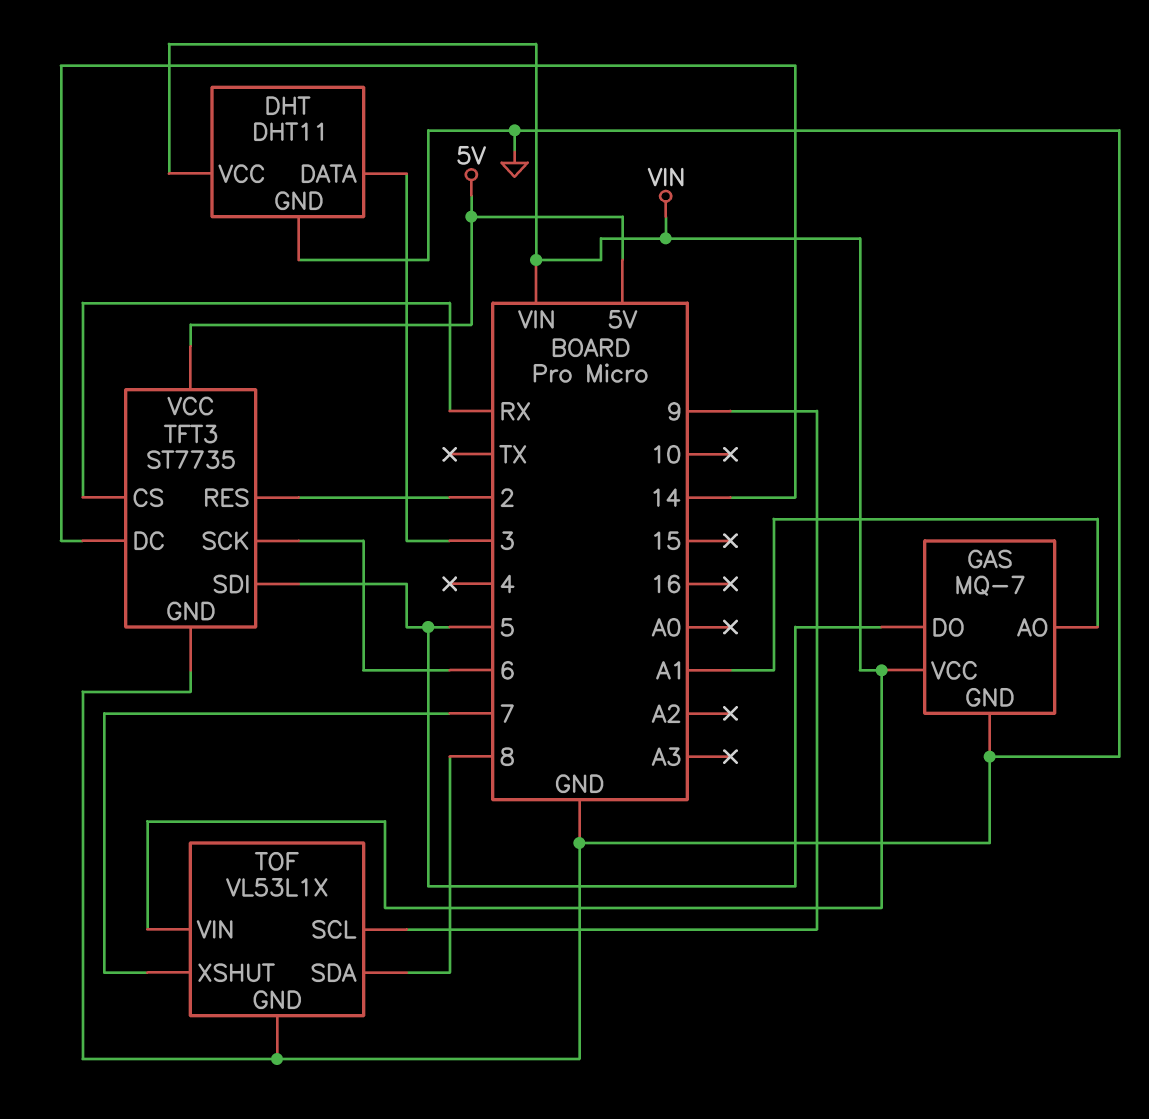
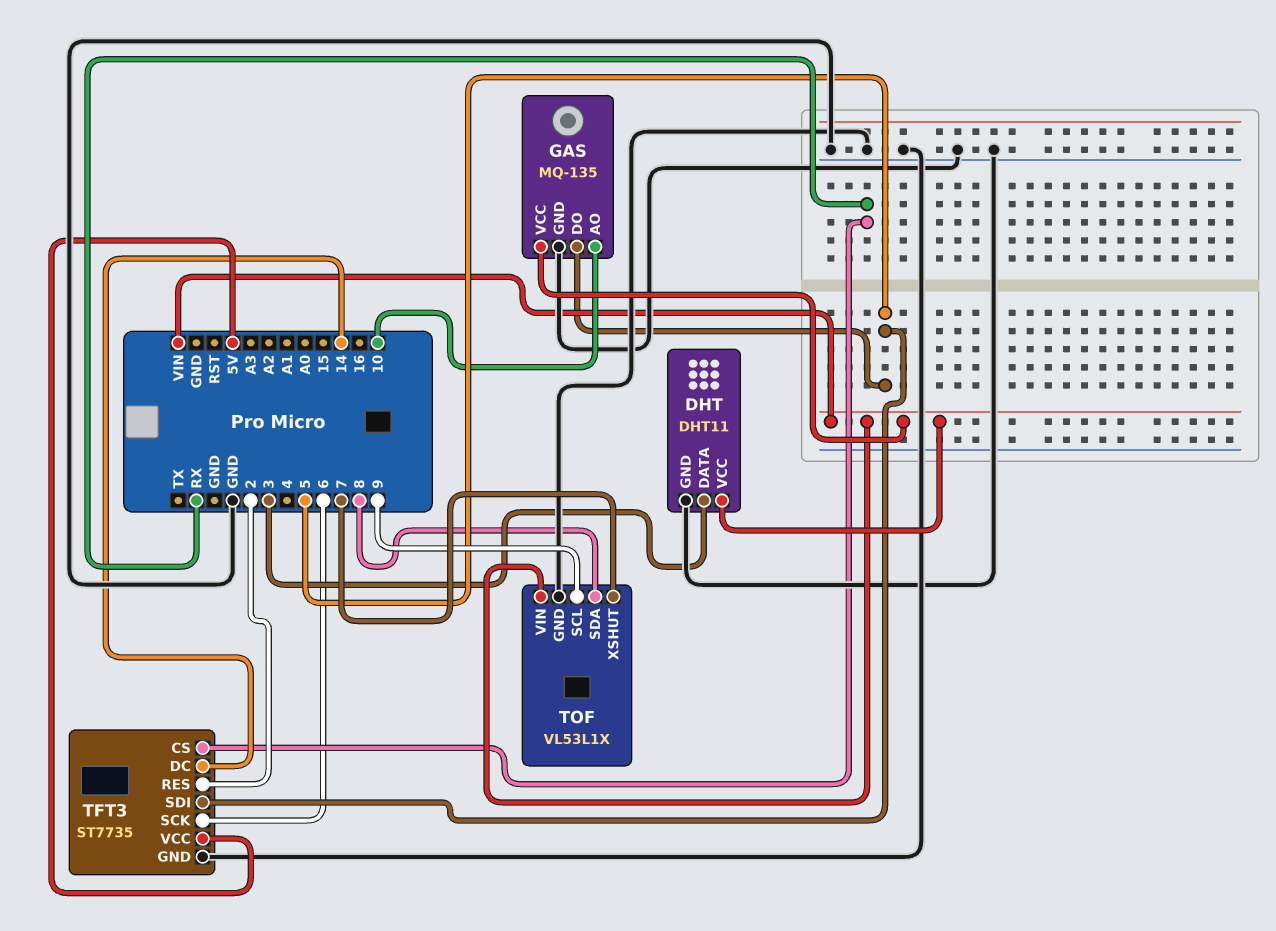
GAS: MQ-7 -> MQ-135
GAS pin AO: A1 -> 10

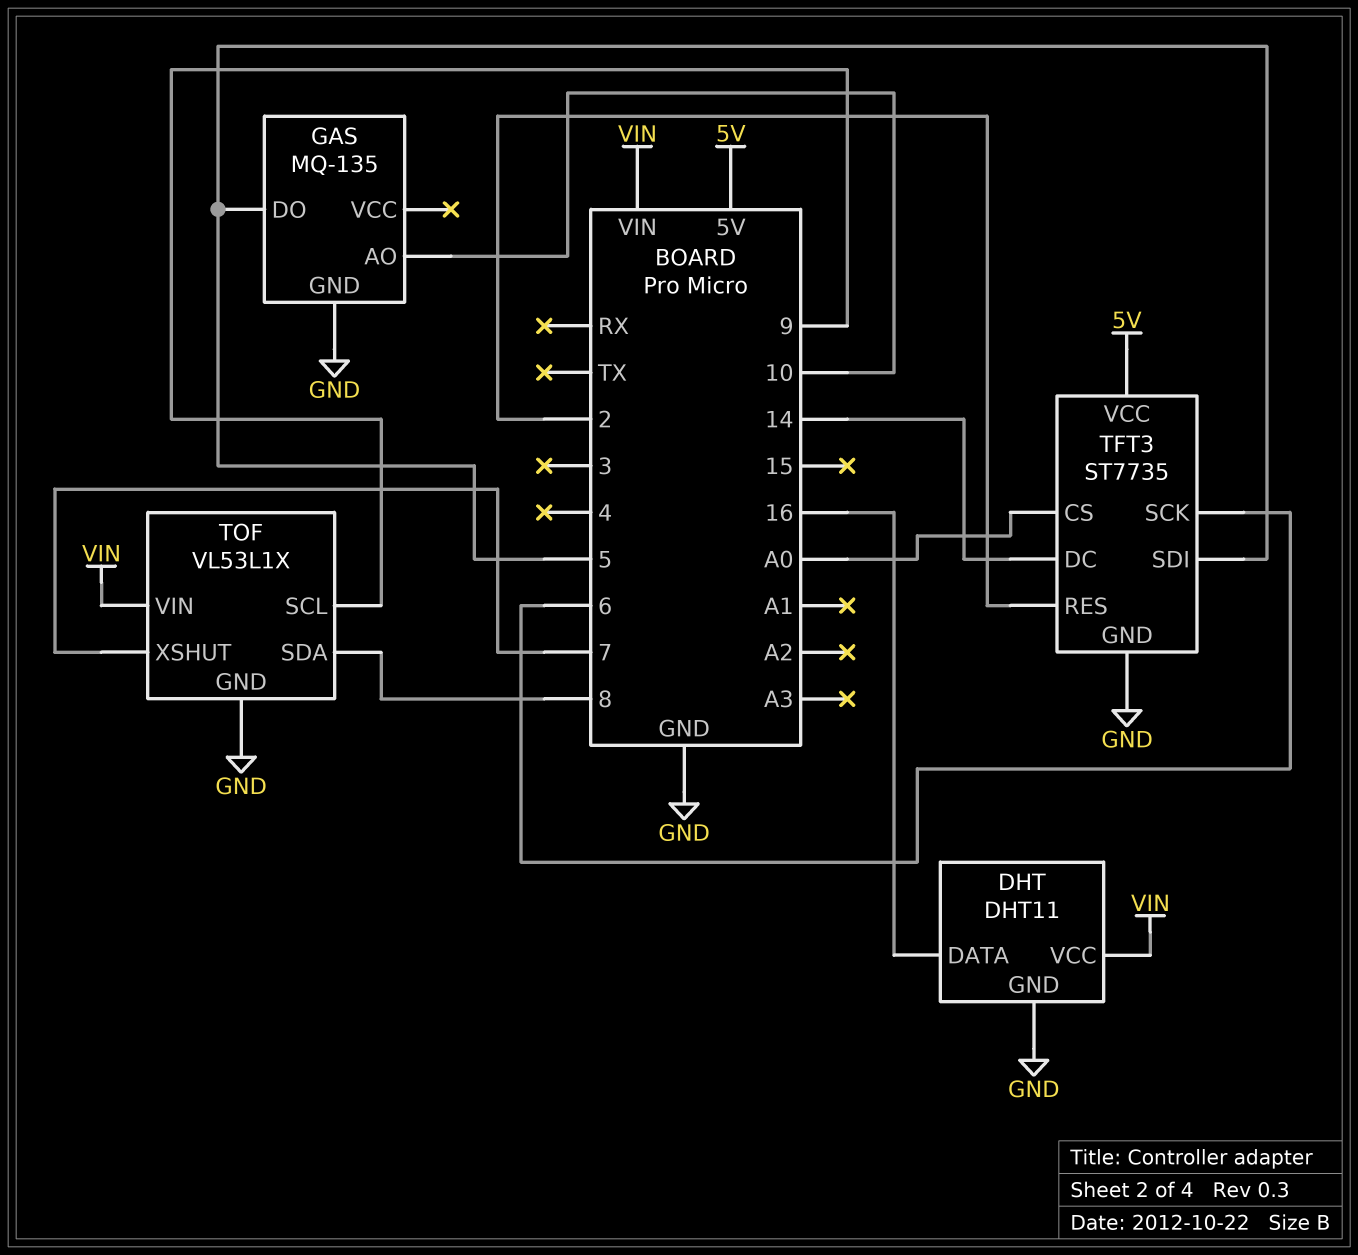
DHT pin DATA: 3 -> 16
GAS pin VCC: VIN -> none
TFT3 pin CS: RX -> A0

